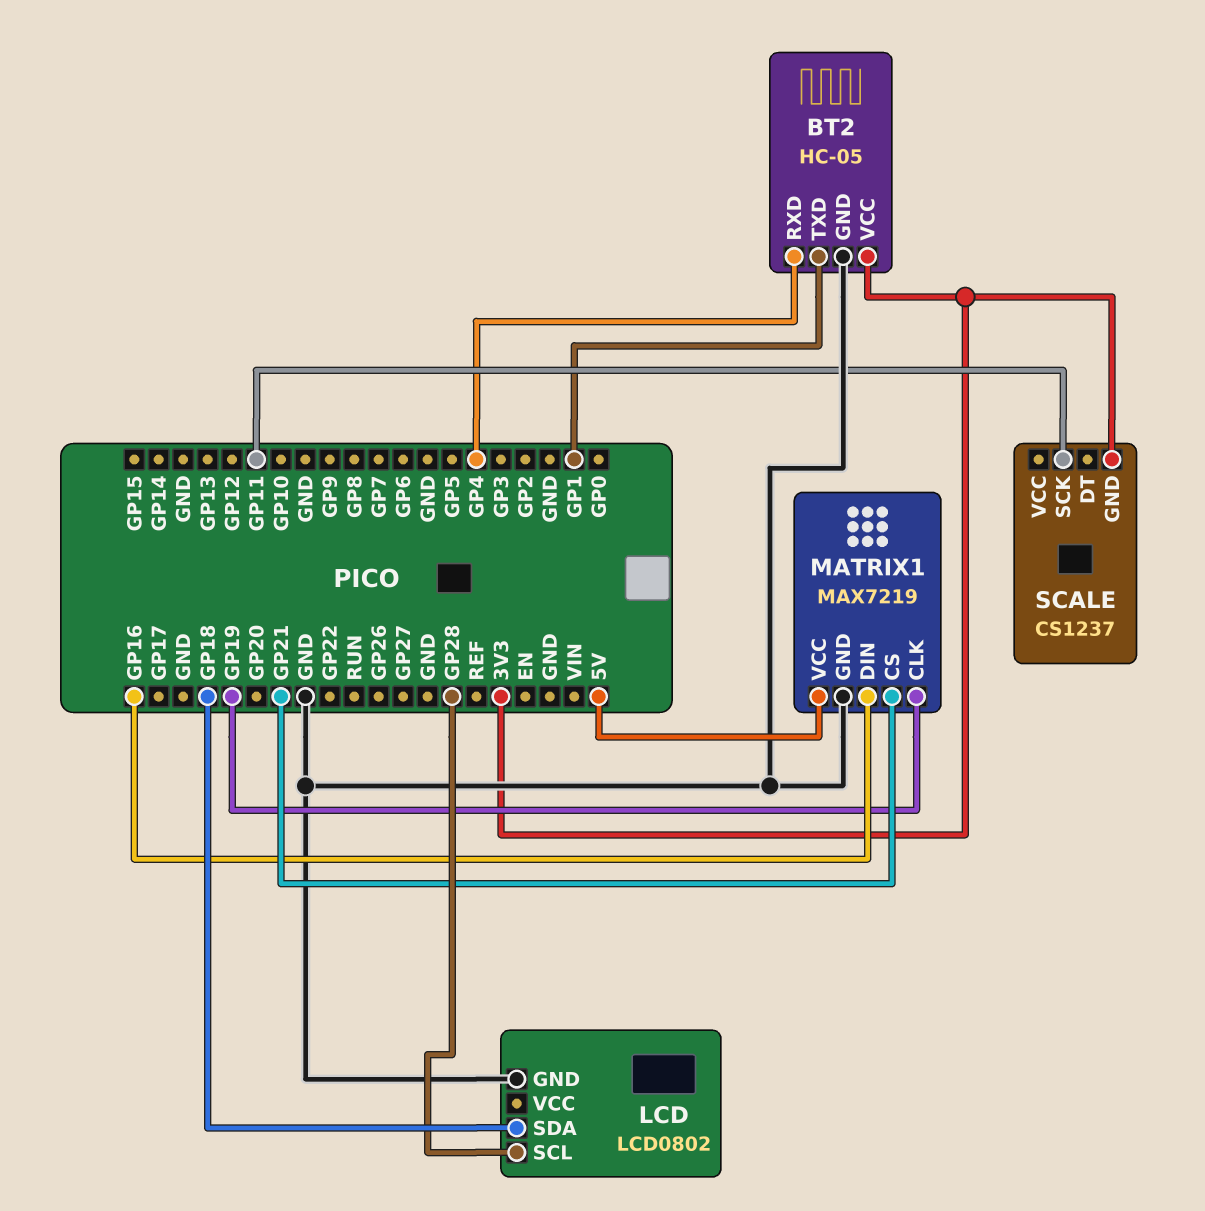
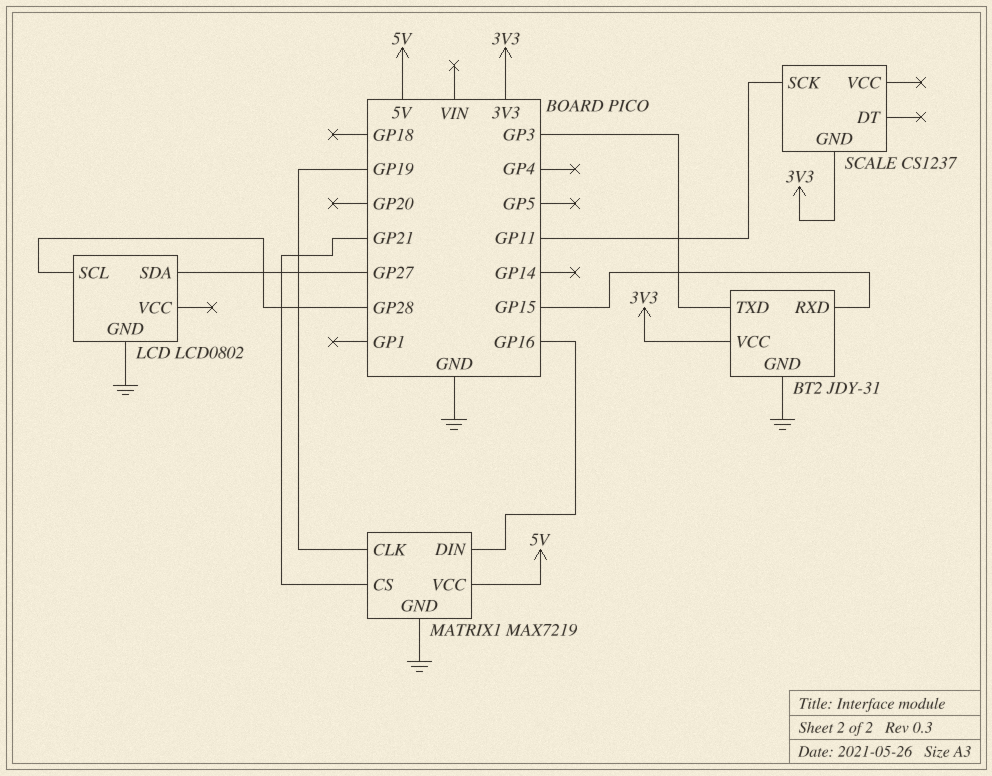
BT2: HC-05 -> JDY-31
BT2 pin RXD: GP4 -> GP15
BT2 pin TXD: GP1 -> GP3
LCD pin SDA: GP18 -> GP27

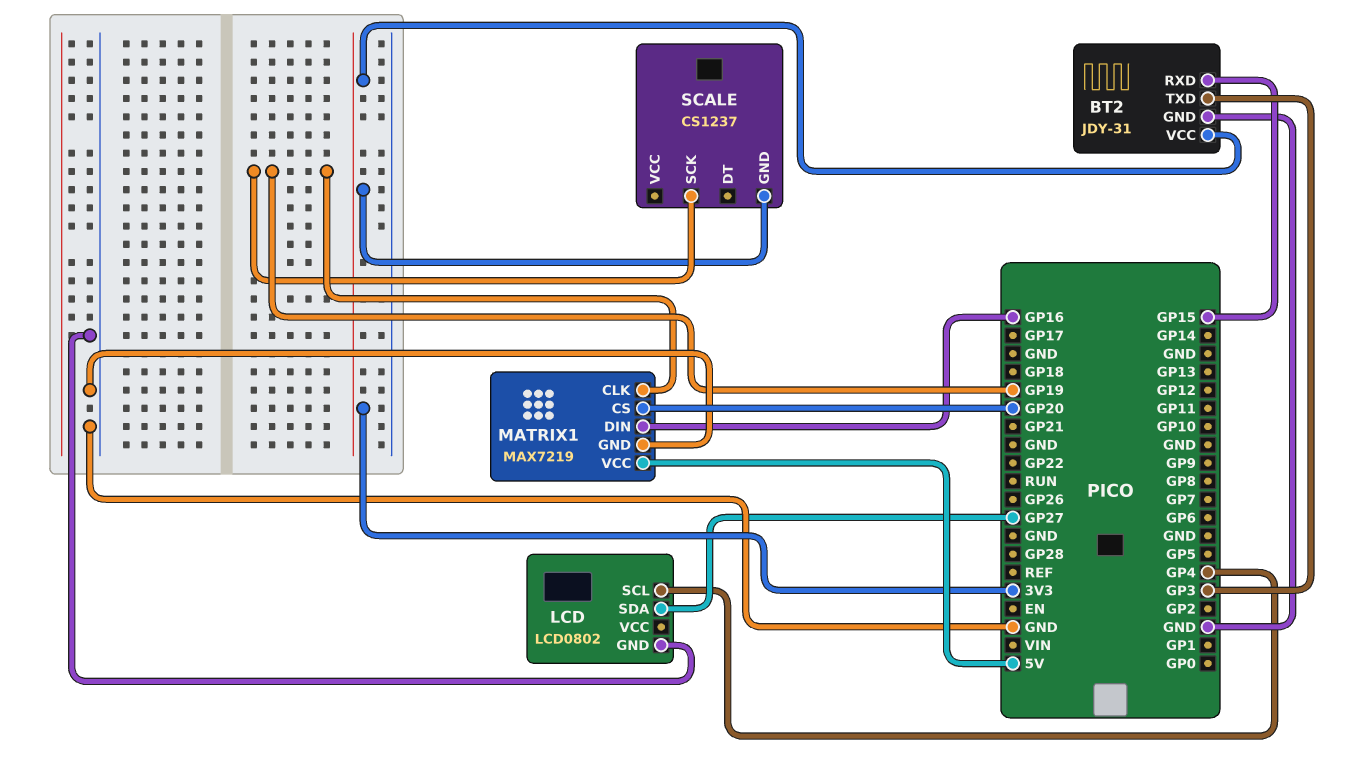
LCD pin SCL: GP28 -> GP4
MATRIX1 pin CS: GP21 -> GP20
SCALE pin SCK: GP11 -> GP19

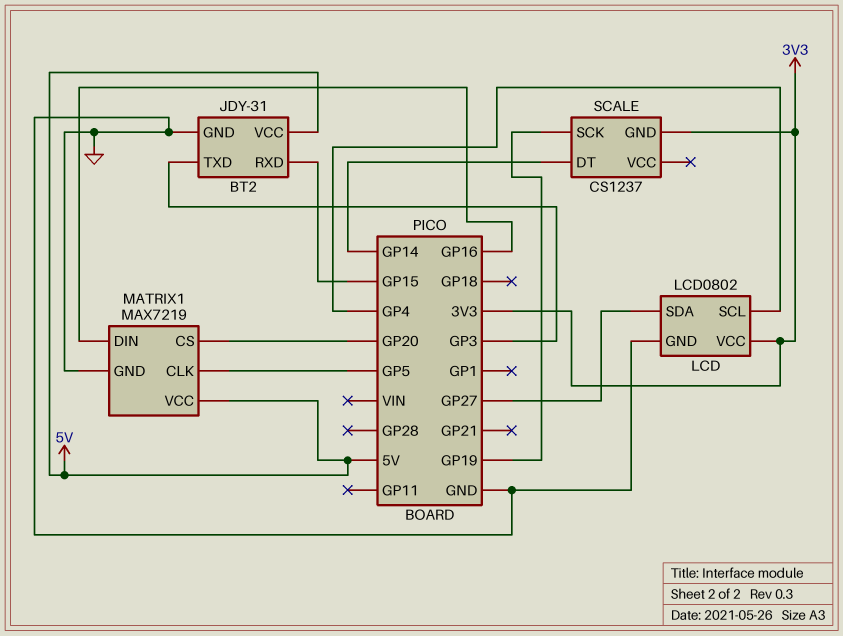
BT2 pin VCC: 3V3 -> 5V
LCD pin VCC: none -> 3V3
MATRIX1 pin CLK: GP19 -> GP5
SCALE pin DT: none -> GP14

